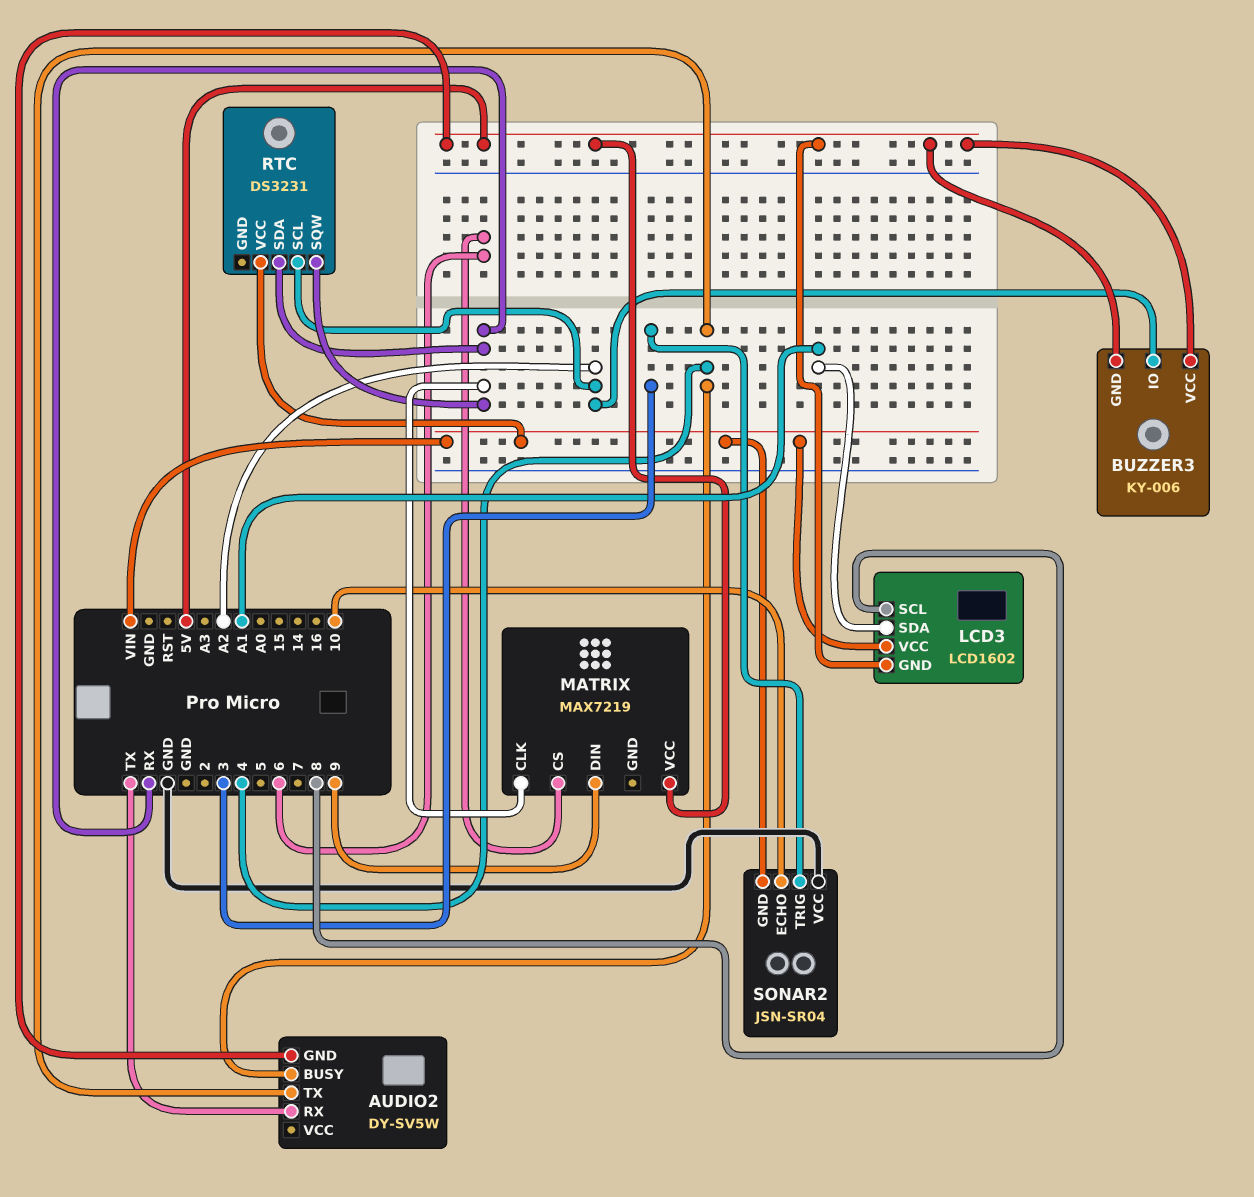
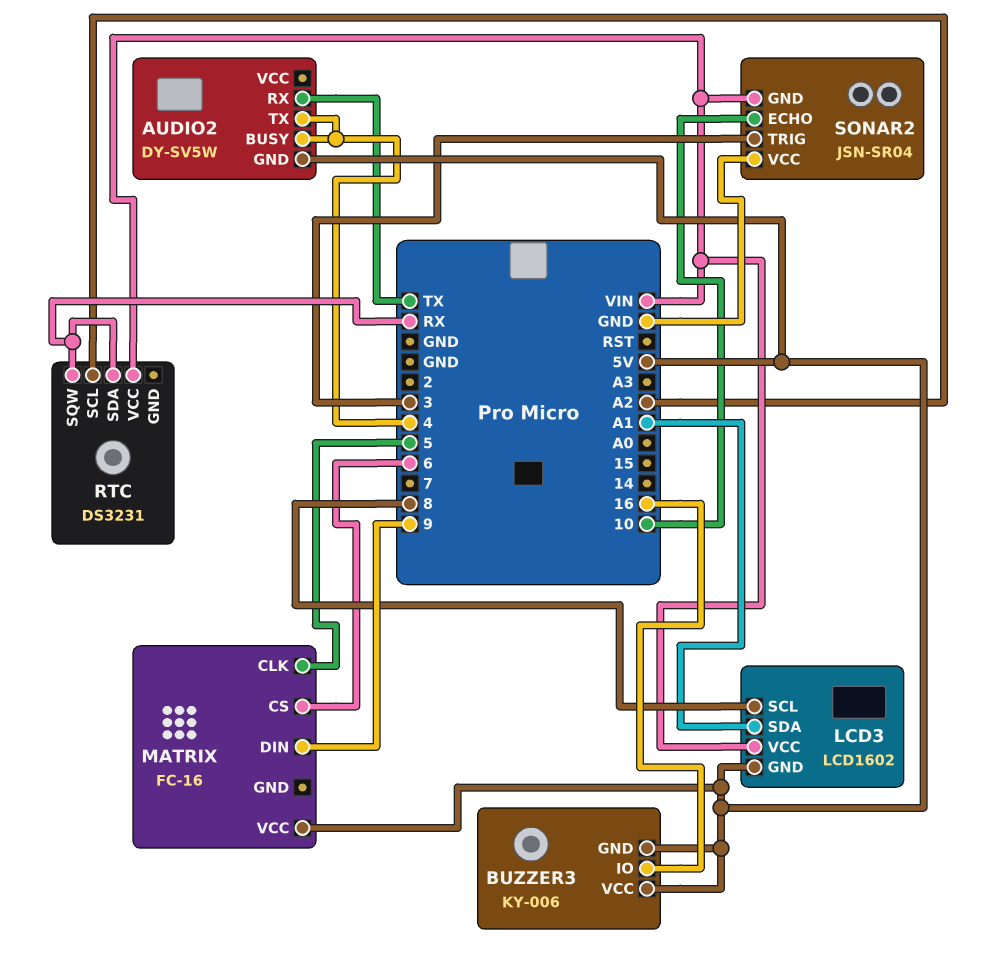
BUZZER3 pin IO: A2 -> 16
MATRIX: MAX7219 -> FC-16
MATRIX pin CLK: RX -> 5

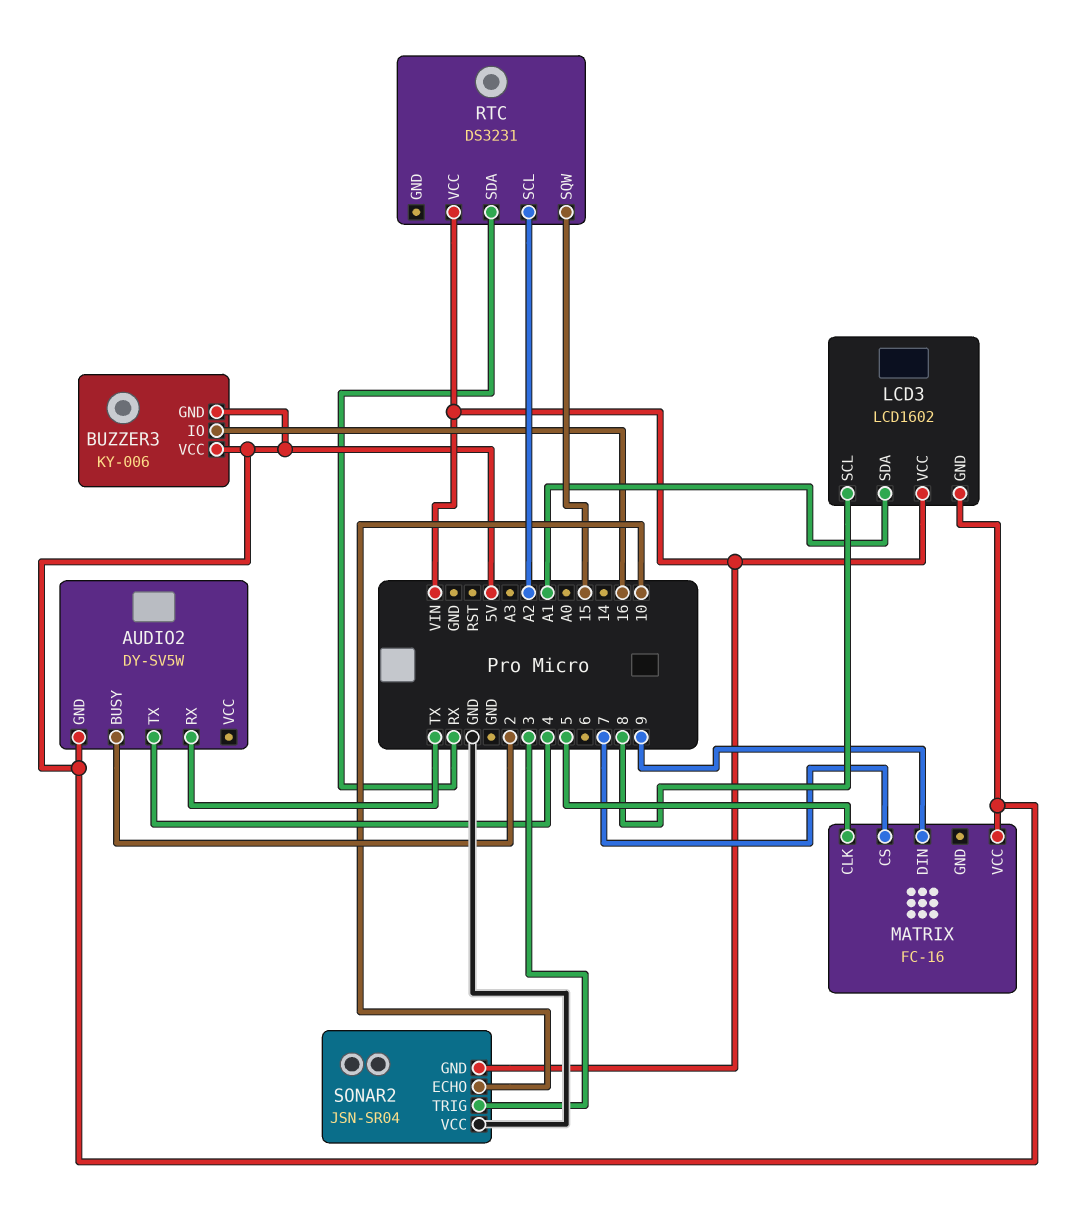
AUDIO2 pin BUSY: 4 -> 2
MATRIX pin CS: 6 -> 7
RTC pin SQW: RX -> 15

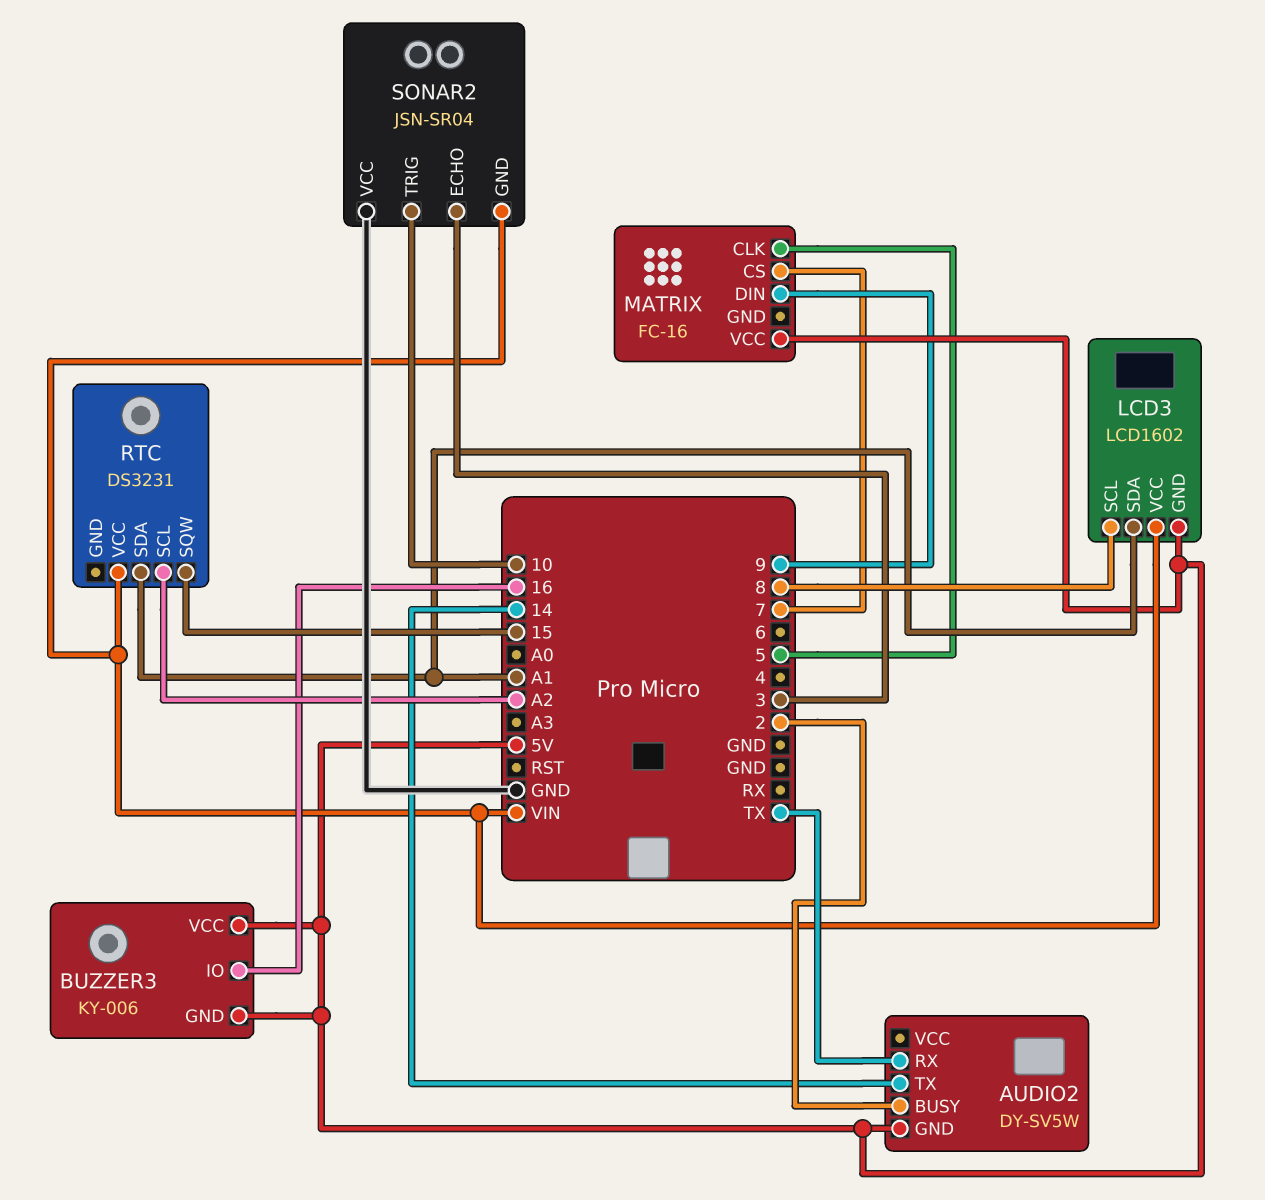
AUDIO2 pin TX: 4 -> 14
RTC pin SDA: RX -> A1
SONAR2 pin ECHO: 10 -> 3
SONAR2 pin TRIG: 3 -> 10

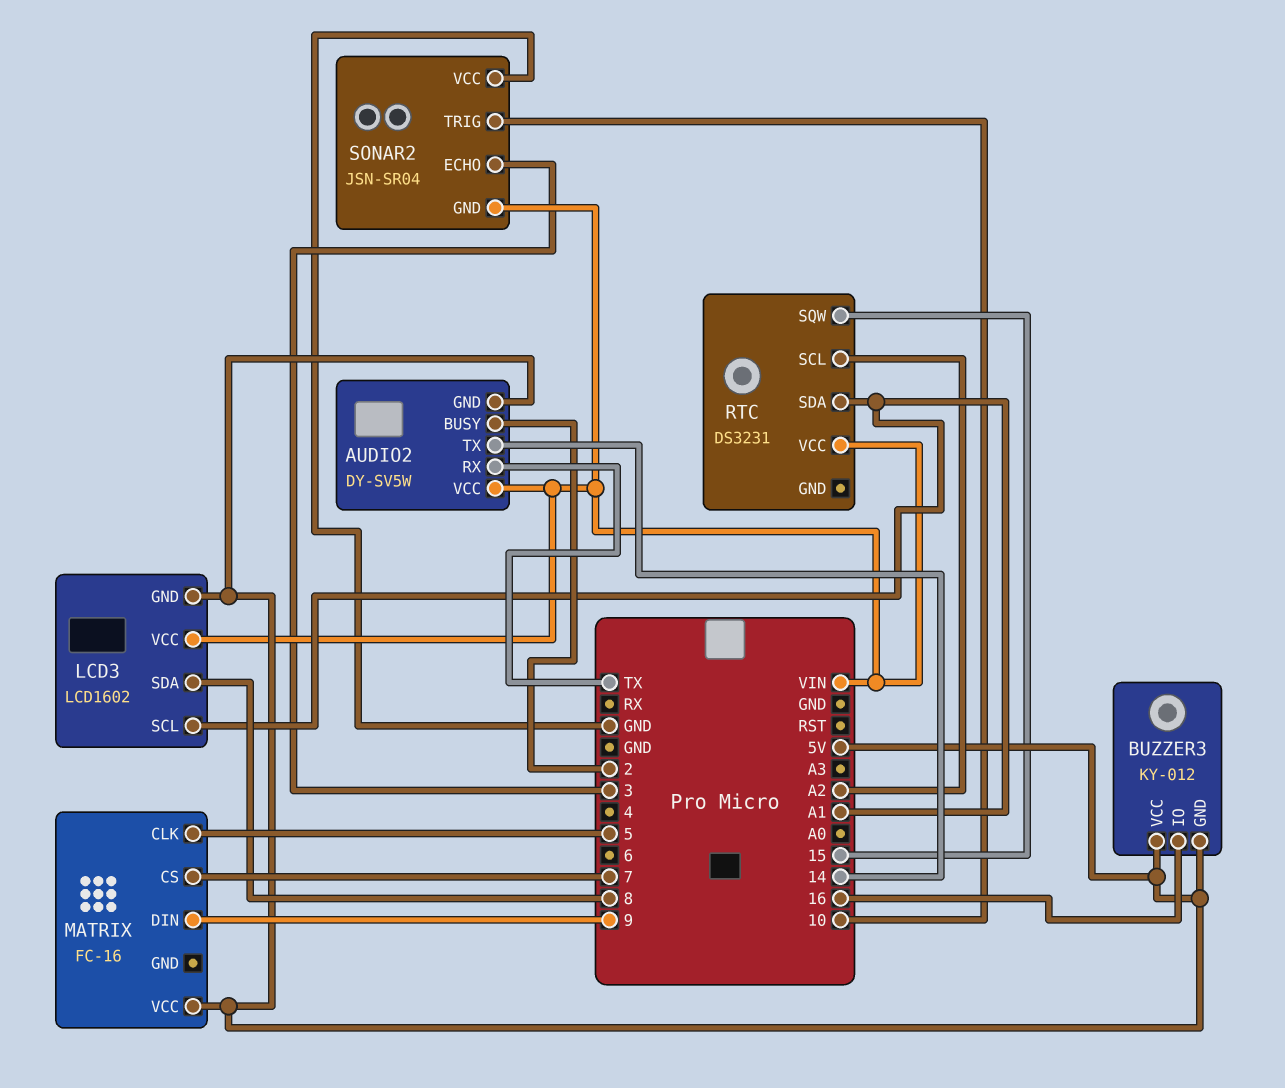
AUDIO2 pin VCC: none -> VIN
BUZZER3: KY-006 -> KY-012
LCD3 pin SCL: 8 -> A1
LCD3 pin SDA: A1 -> 8

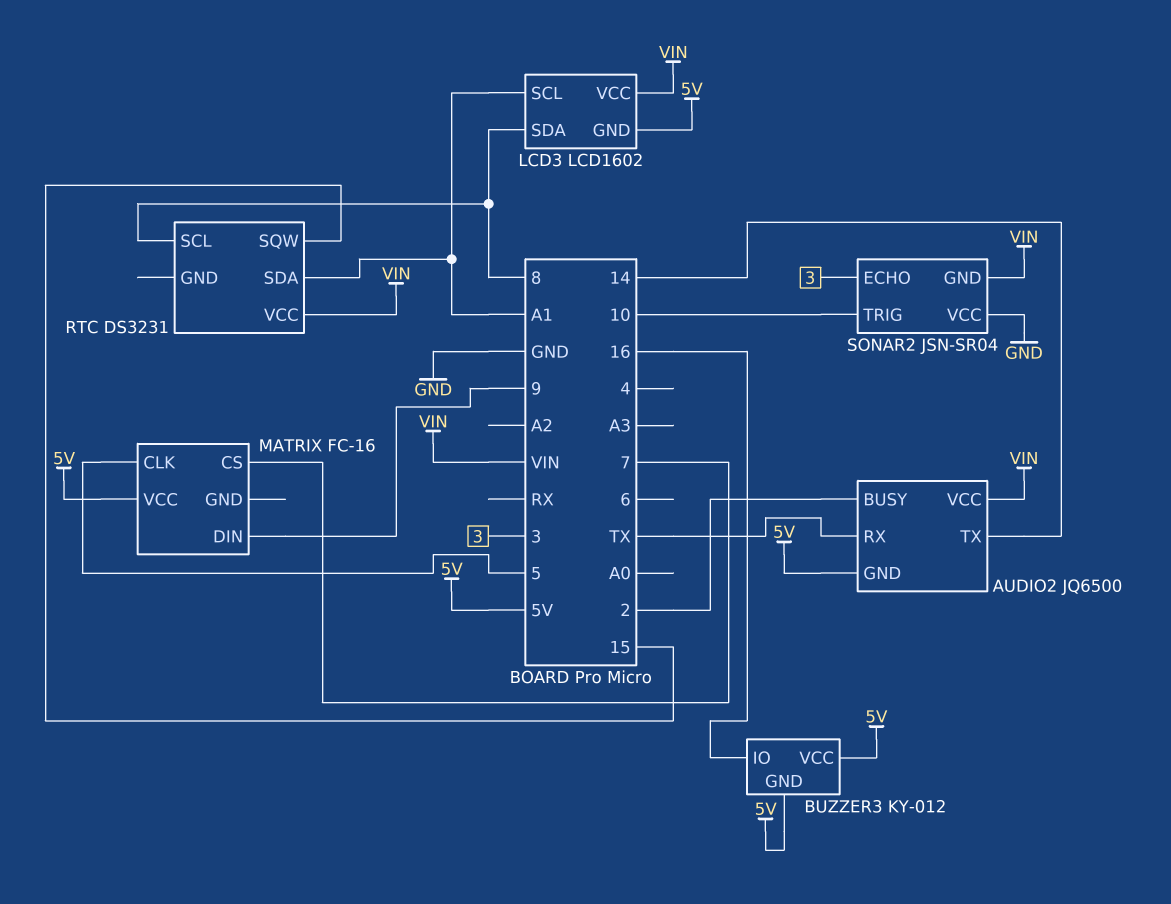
AUDIO2: DY-SV5W -> JQ6500
RTC pin SCL: A2 -> 8

